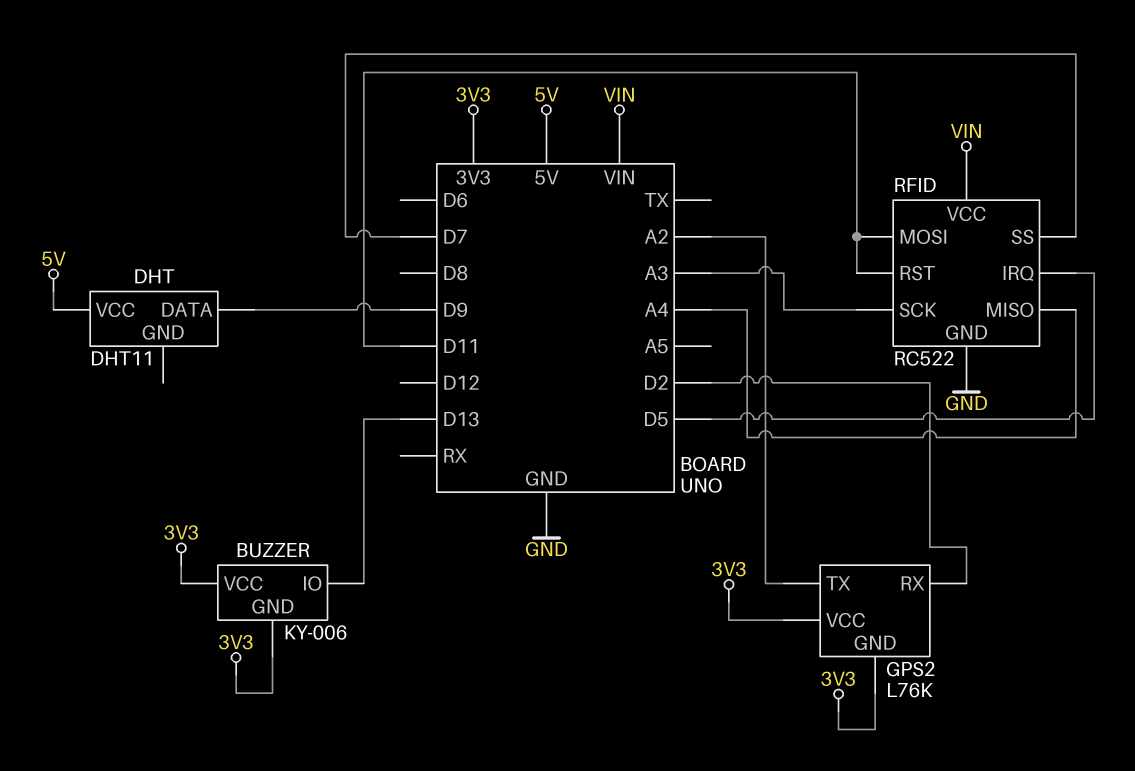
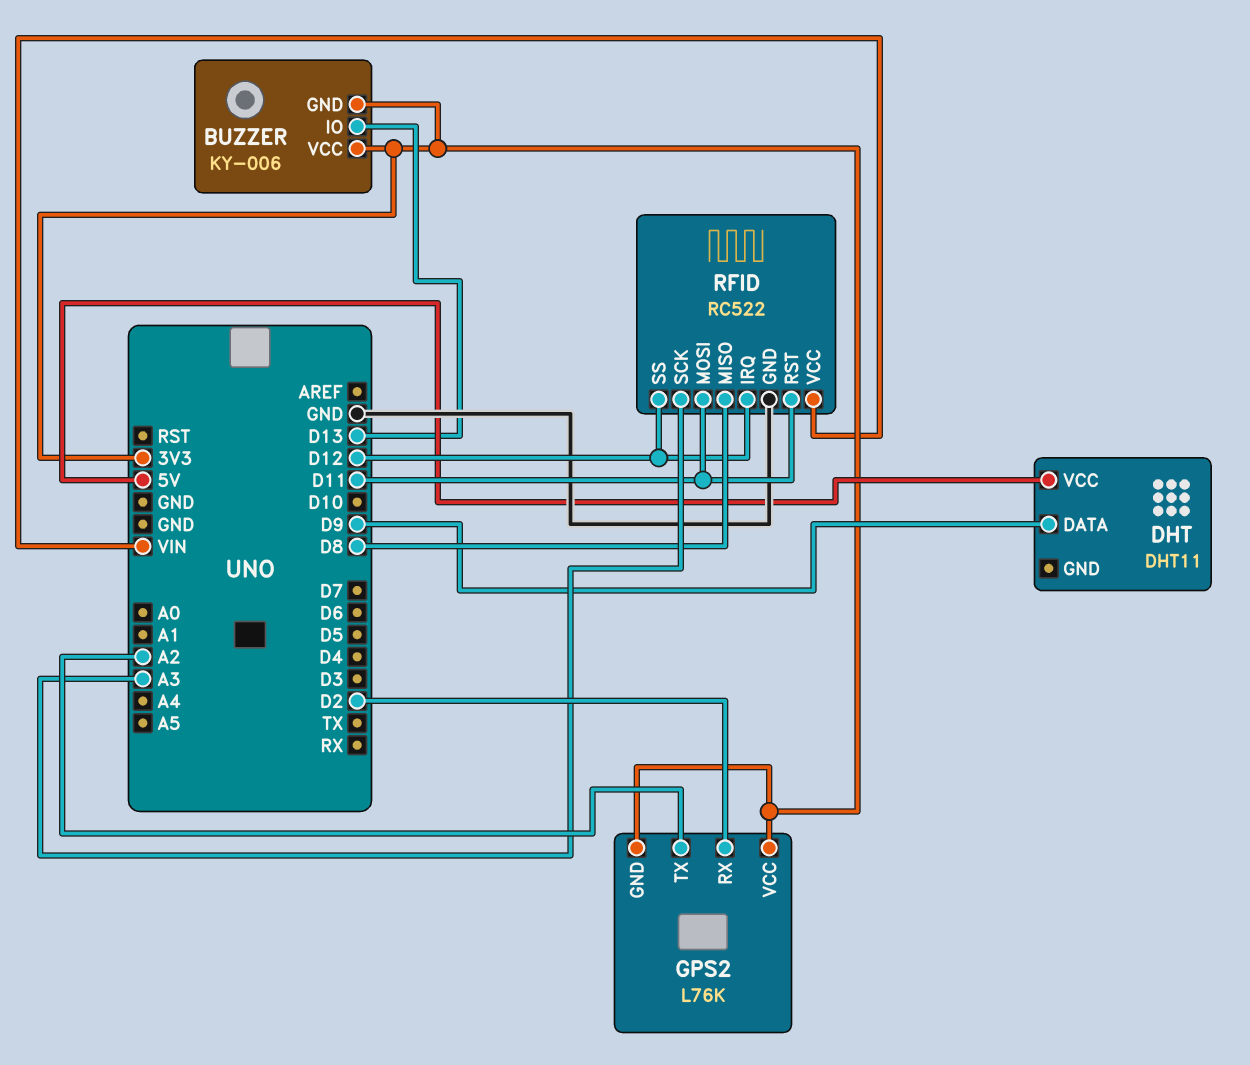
RFID pin IRQ: D5 -> D12
RFID pin MISO: A4 -> D8
RFID pin SS: D7 -> D12

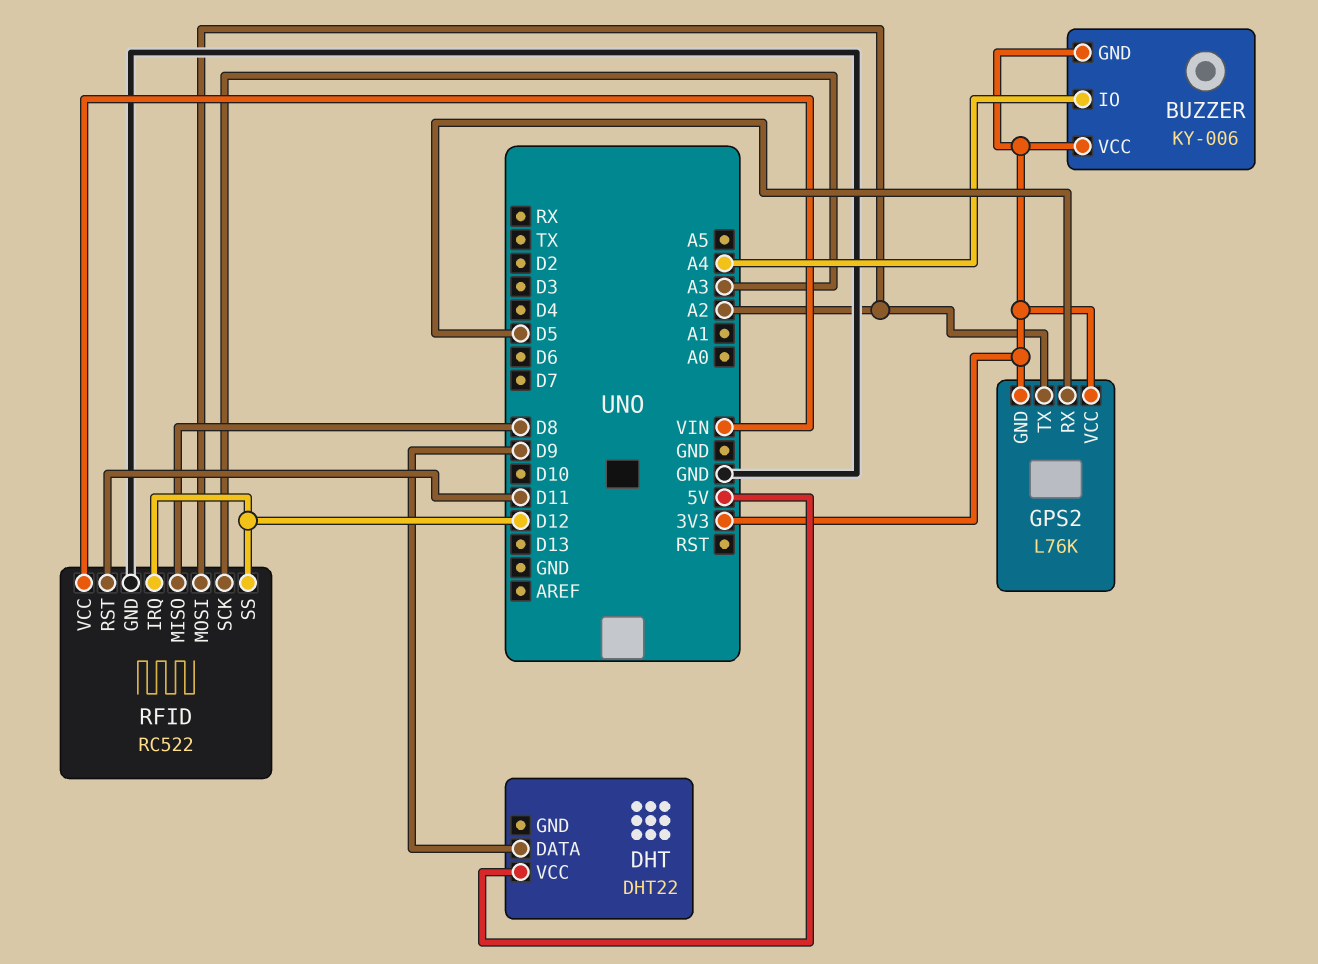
BUZZER pin IO: D13 -> A4
DHT: DHT11 -> DHT22
GPS2 pin RX: D2 -> D5
RFID pin MOSI: D11 -> A2

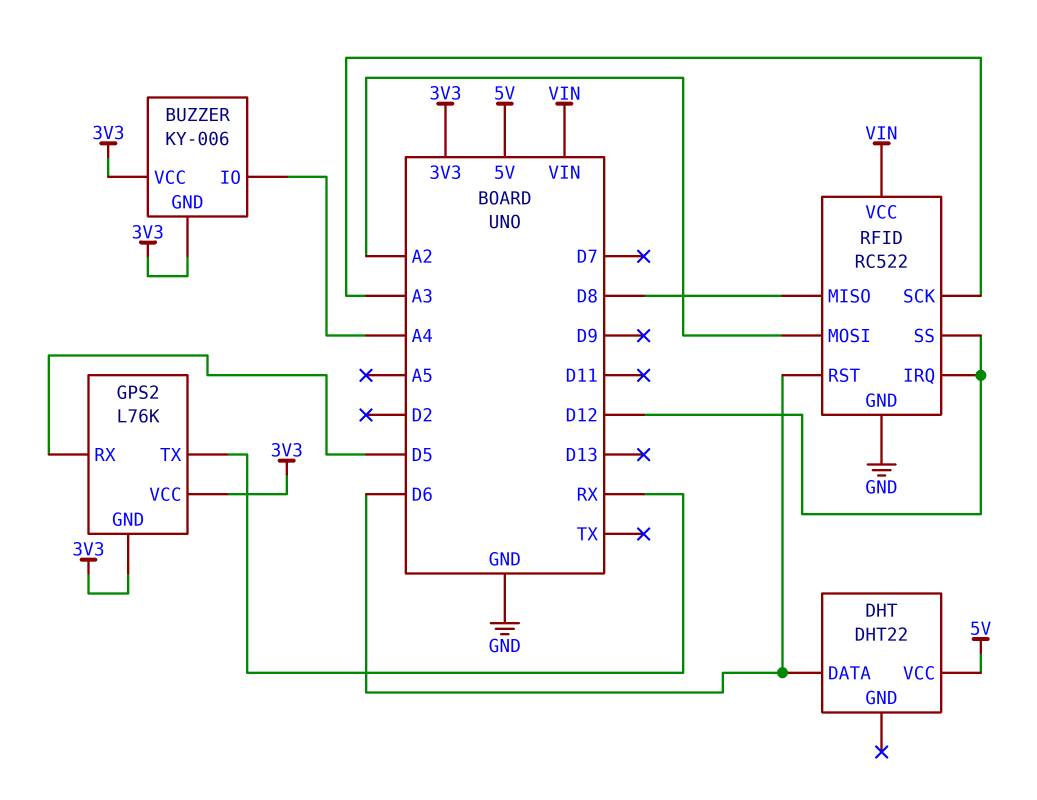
DHT pin DATA: D9 -> D6
GPS2 pin TX: A2 -> RX
RFID pin RST: D11 -> D6

